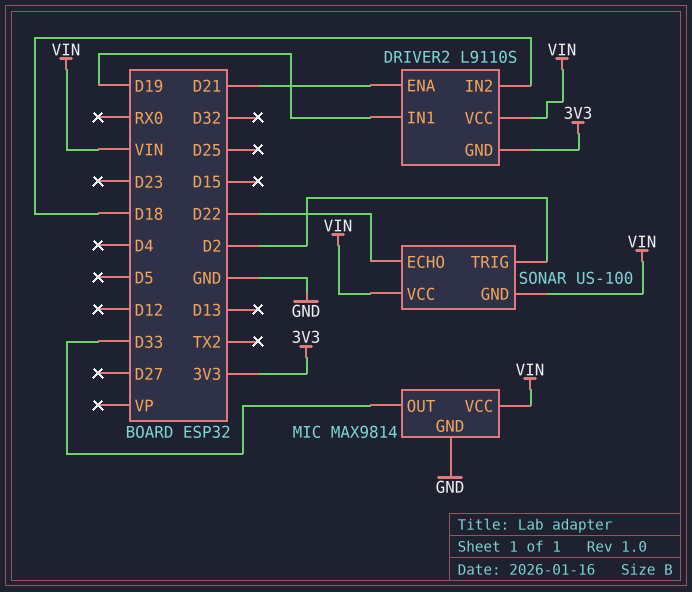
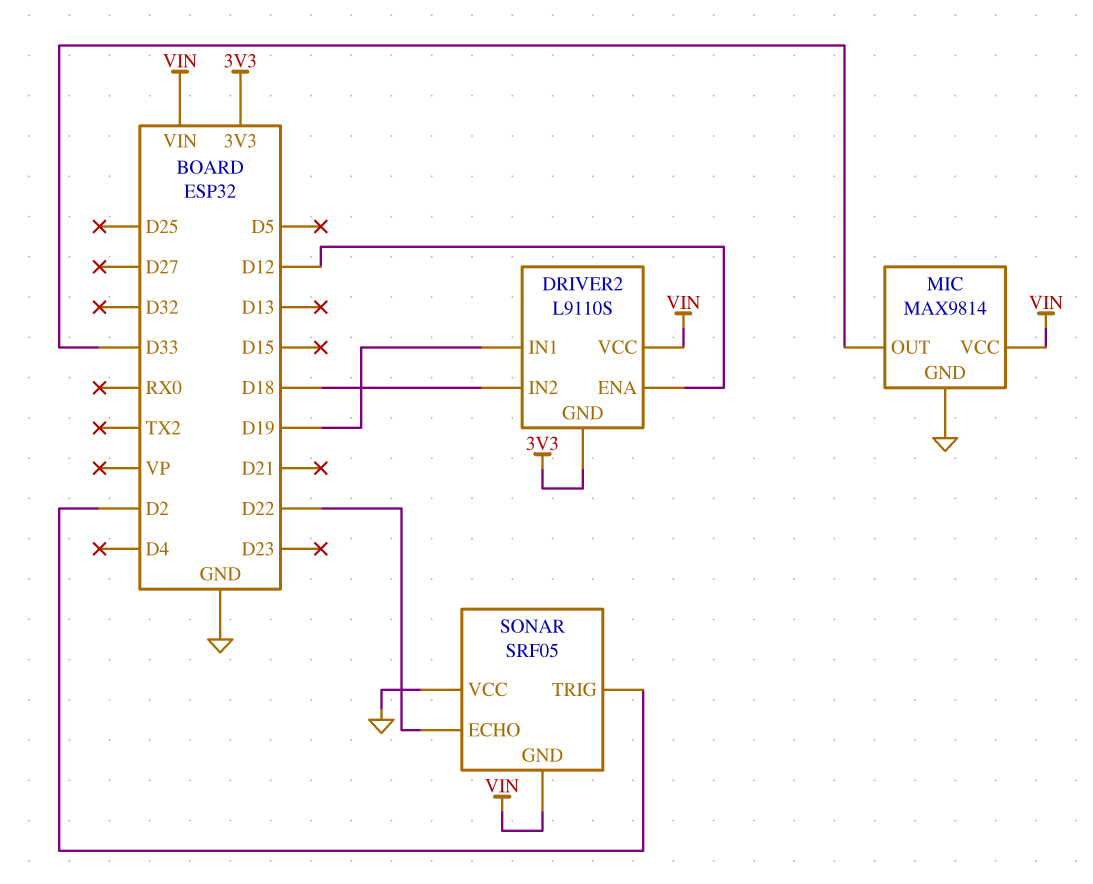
DRIVER2 pin ENA: D21 -> D12
SONAR: US-100 -> SRF05
SONAR pin VCC: VIN -> GND

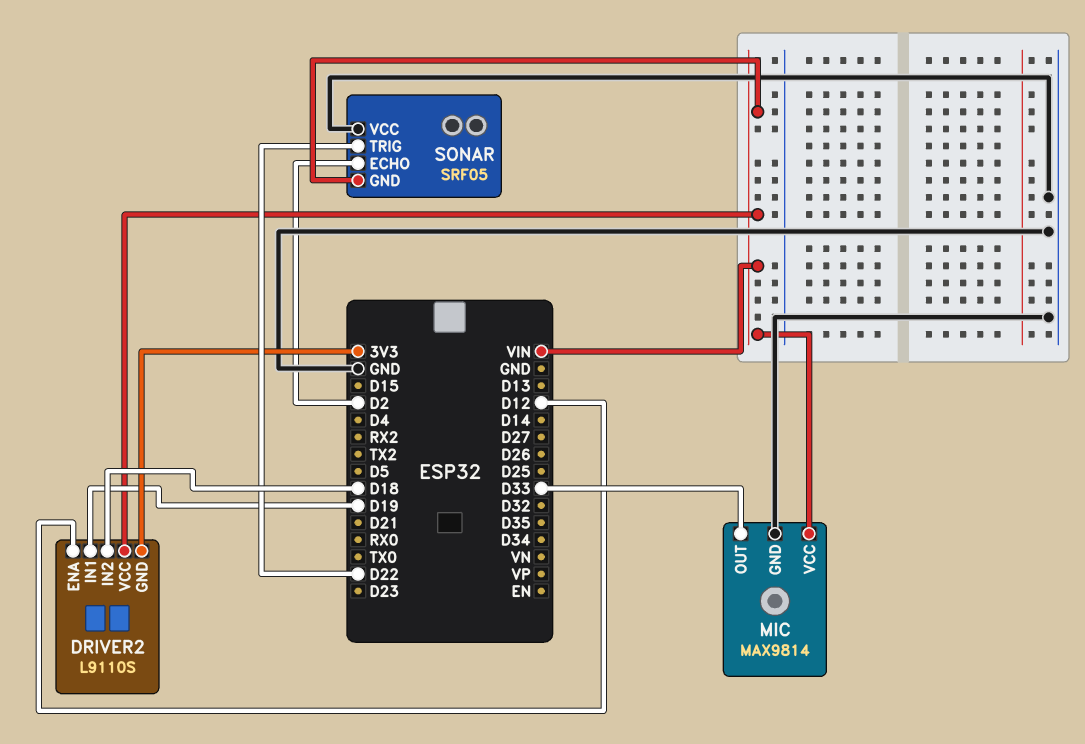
SONAR pin ECHO: D22 -> D2
SONAR pin TRIG: D2 -> D22

